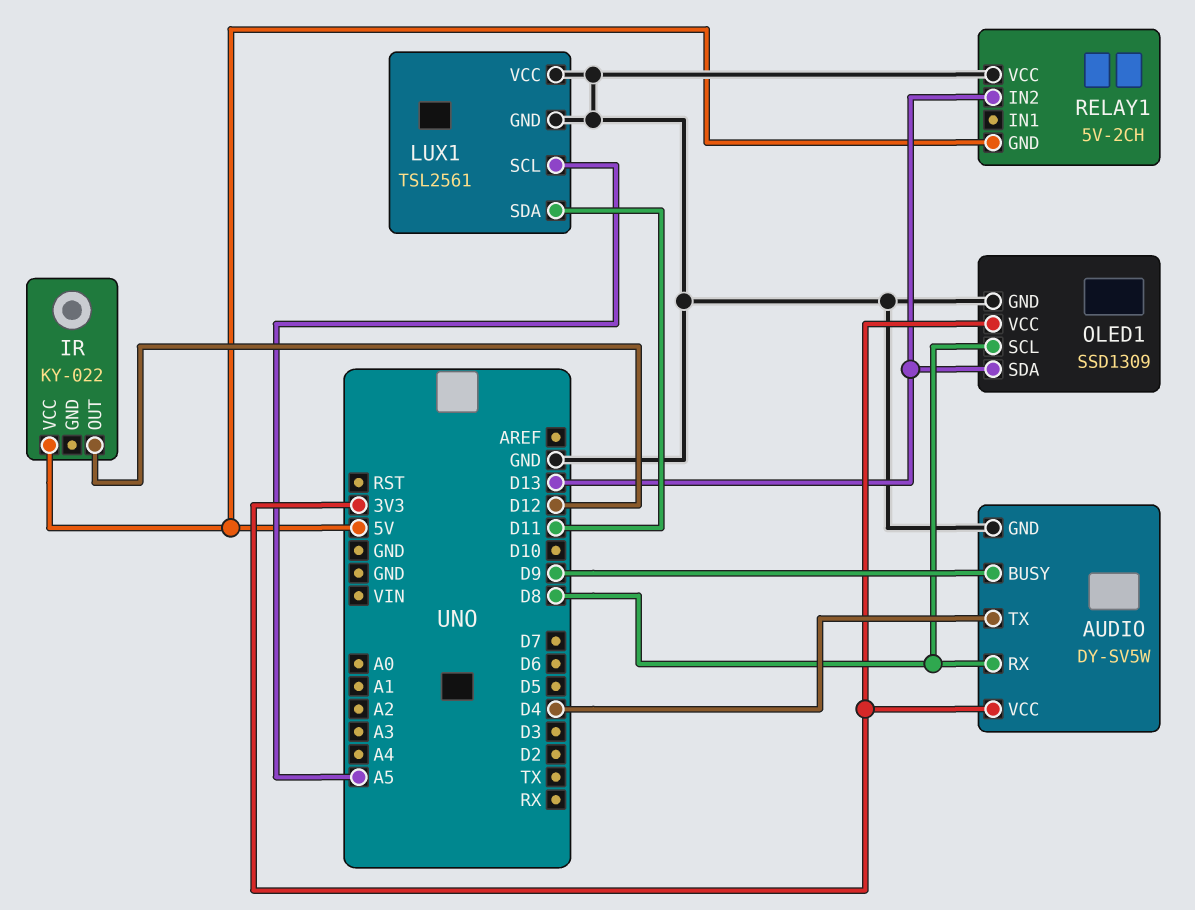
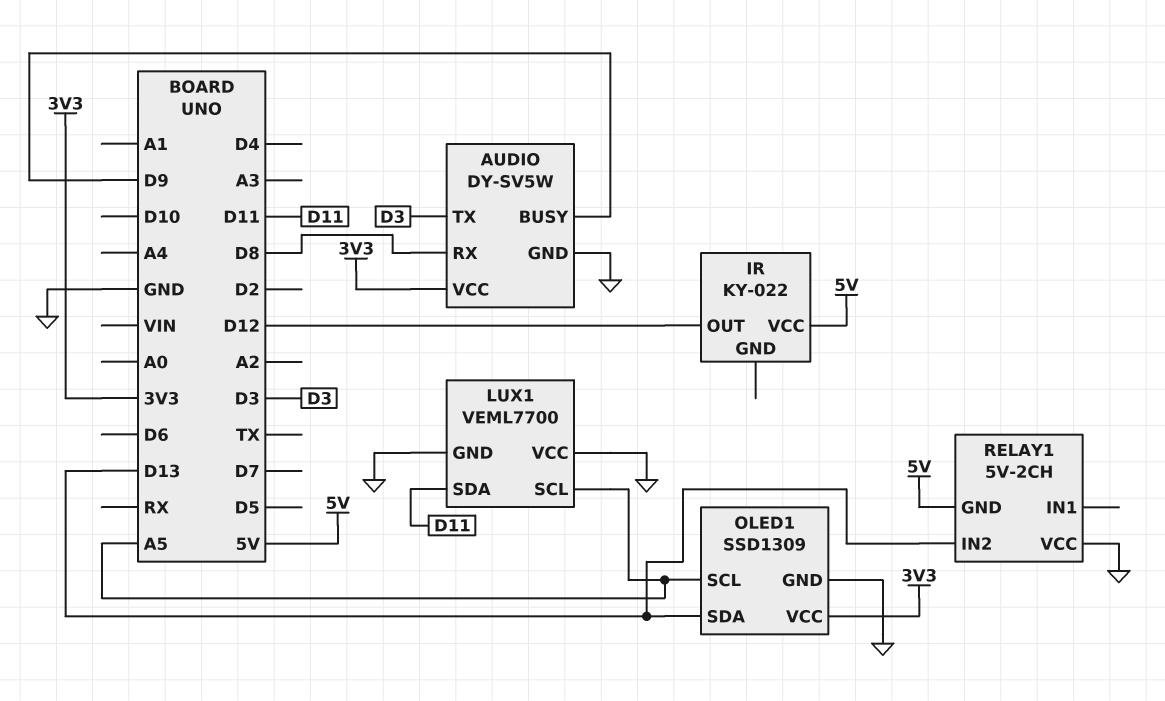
AUDIO pin TX: D4 -> D3
LUX1: TSL2561 -> VEML7700
OLED1 pin SCL: D8 -> A5

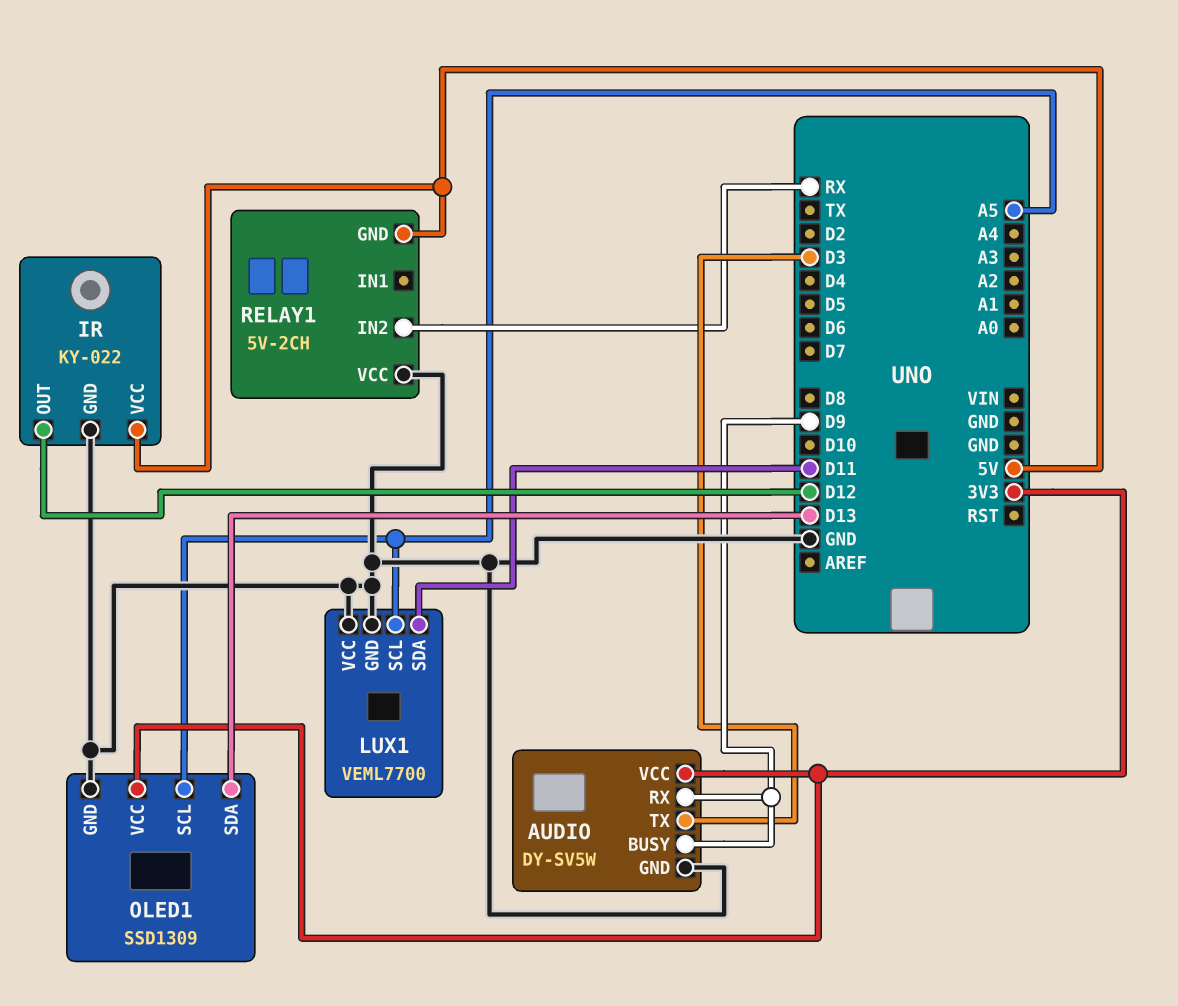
AUDIO pin RX: D8 -> D9
IR pin GND: none -> GND
RELAY1 pin IN2: D13 -> RX

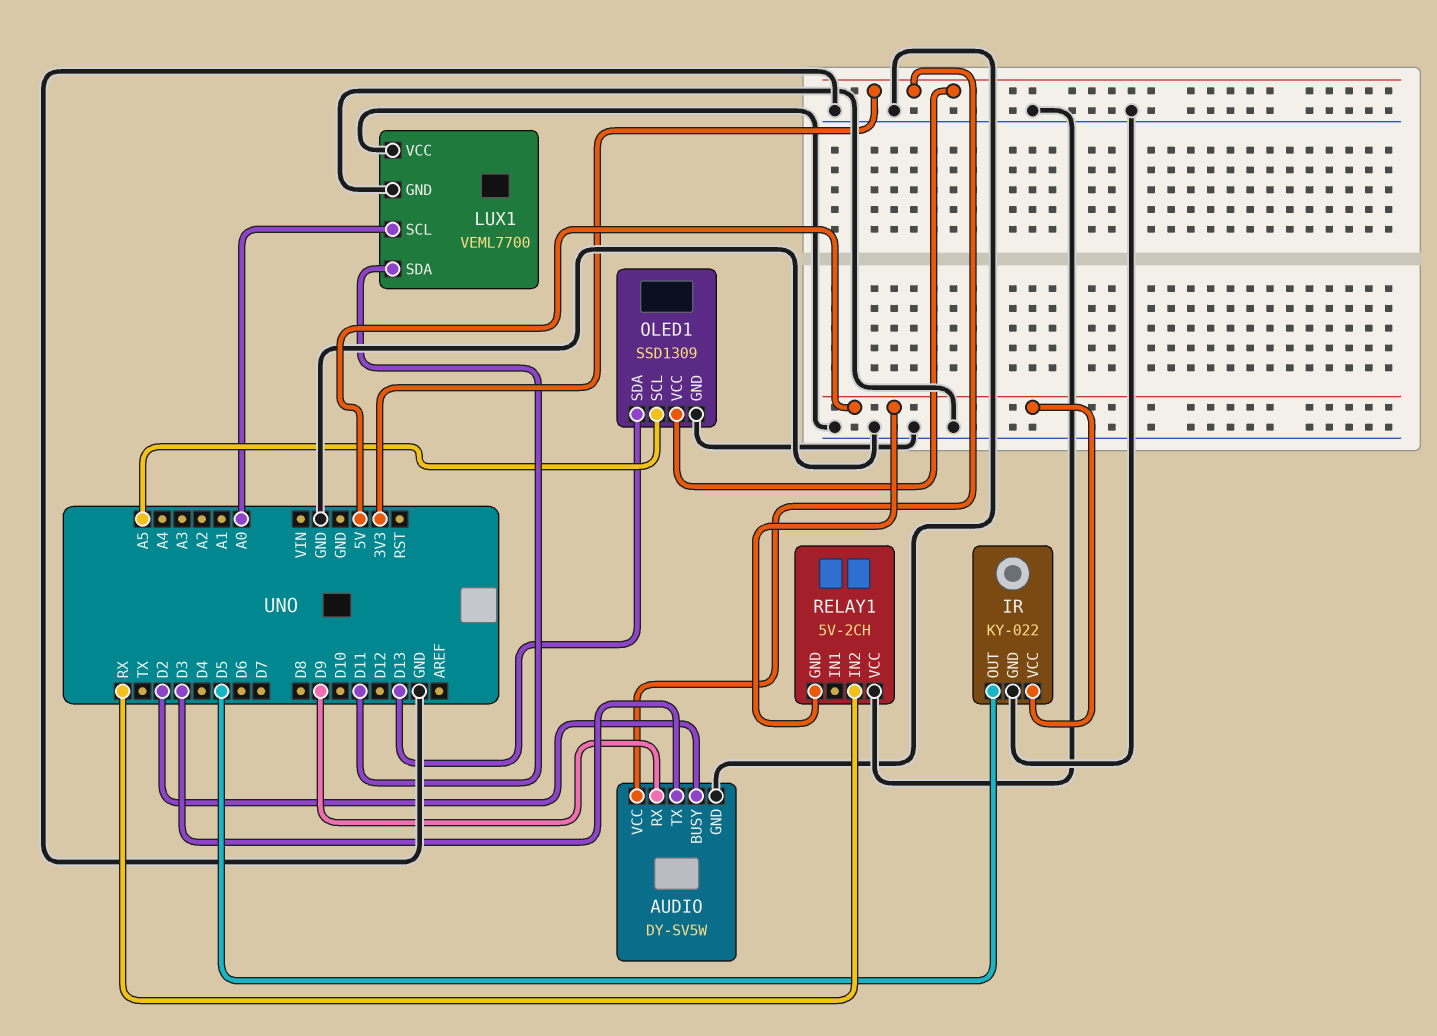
AUDIO pin BUSY: D9 -> D2
IR pin OUT: D12 -> D5
LUX1 pin SCL: A5 -> A0

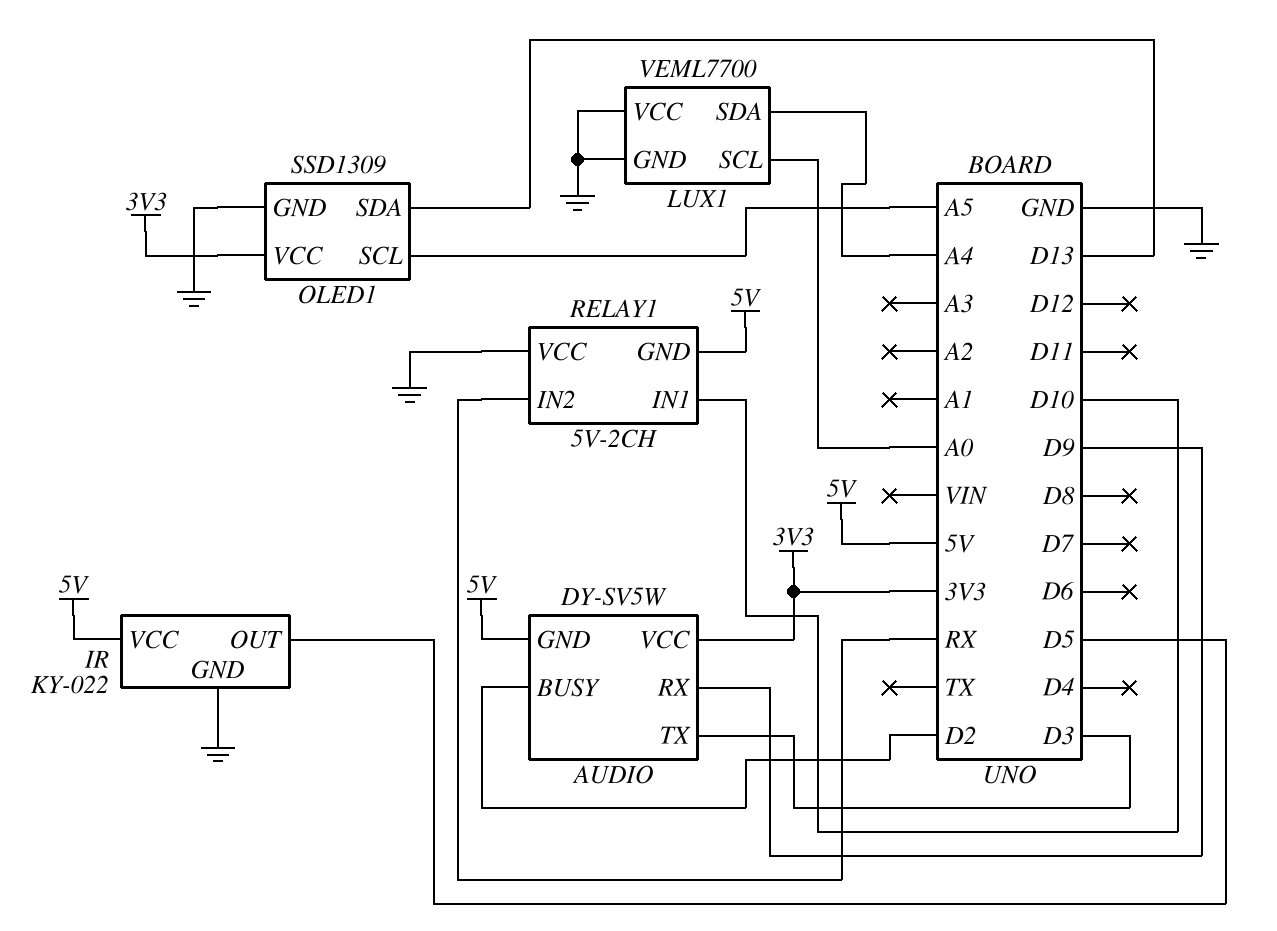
AUDIO pin GND: GND -> 5V
LUX1 pin SDA: D11 -> A4
RELAY1 pin IN1: none -> D10

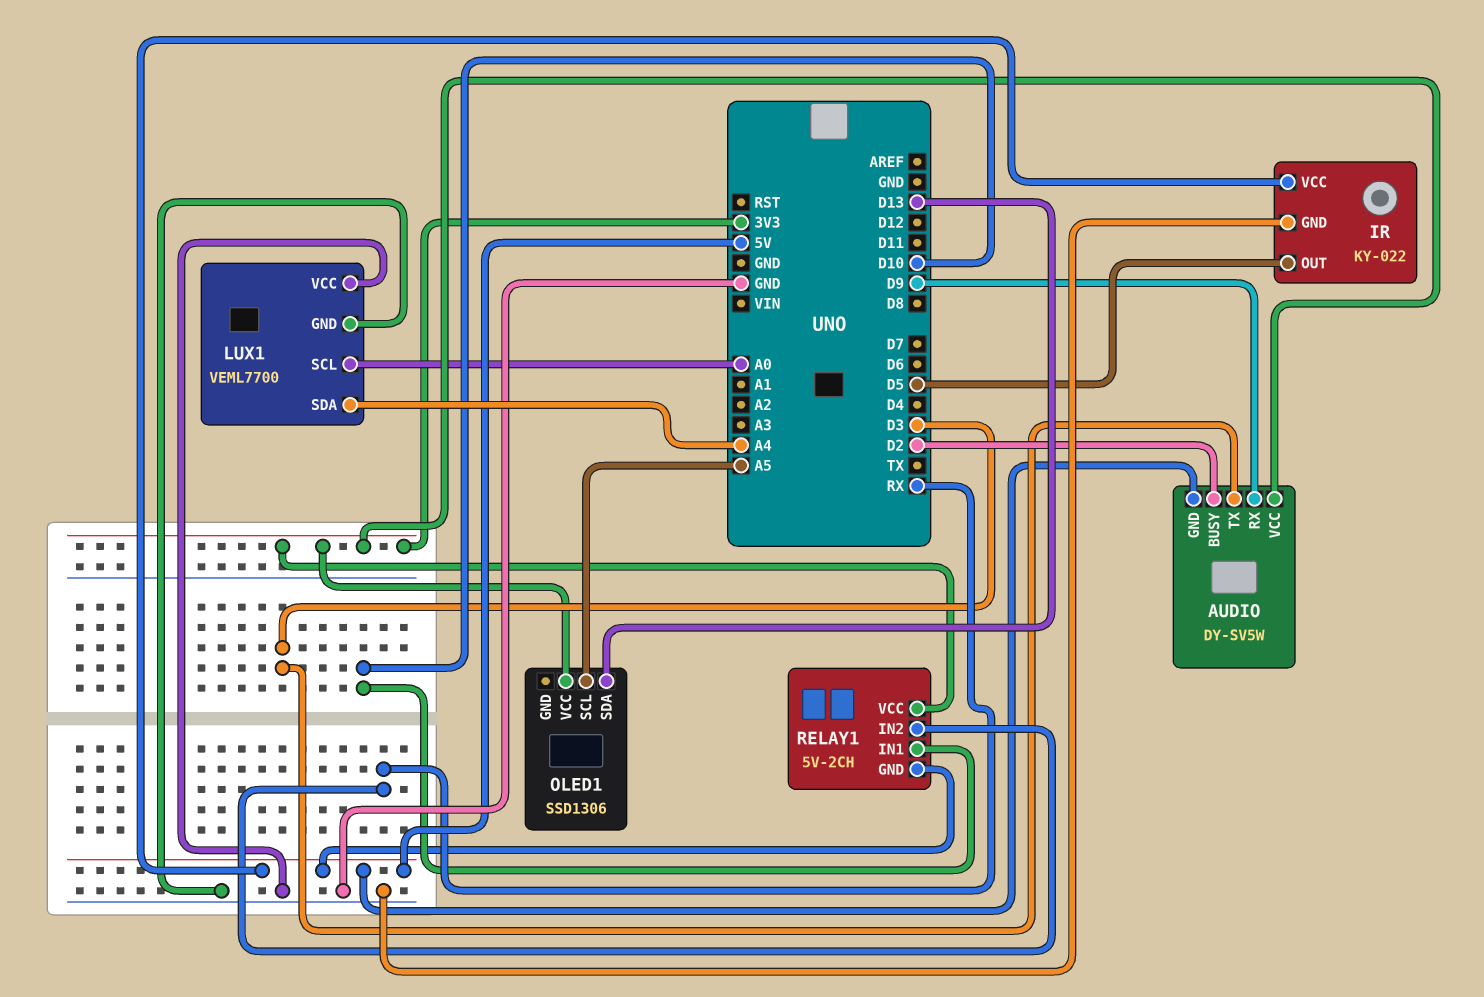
OLED1: SSD1309 -> SSD1306
OLED1 pin GND: GND -> none
RELAY1 pin VCC: GND -> 3V3

